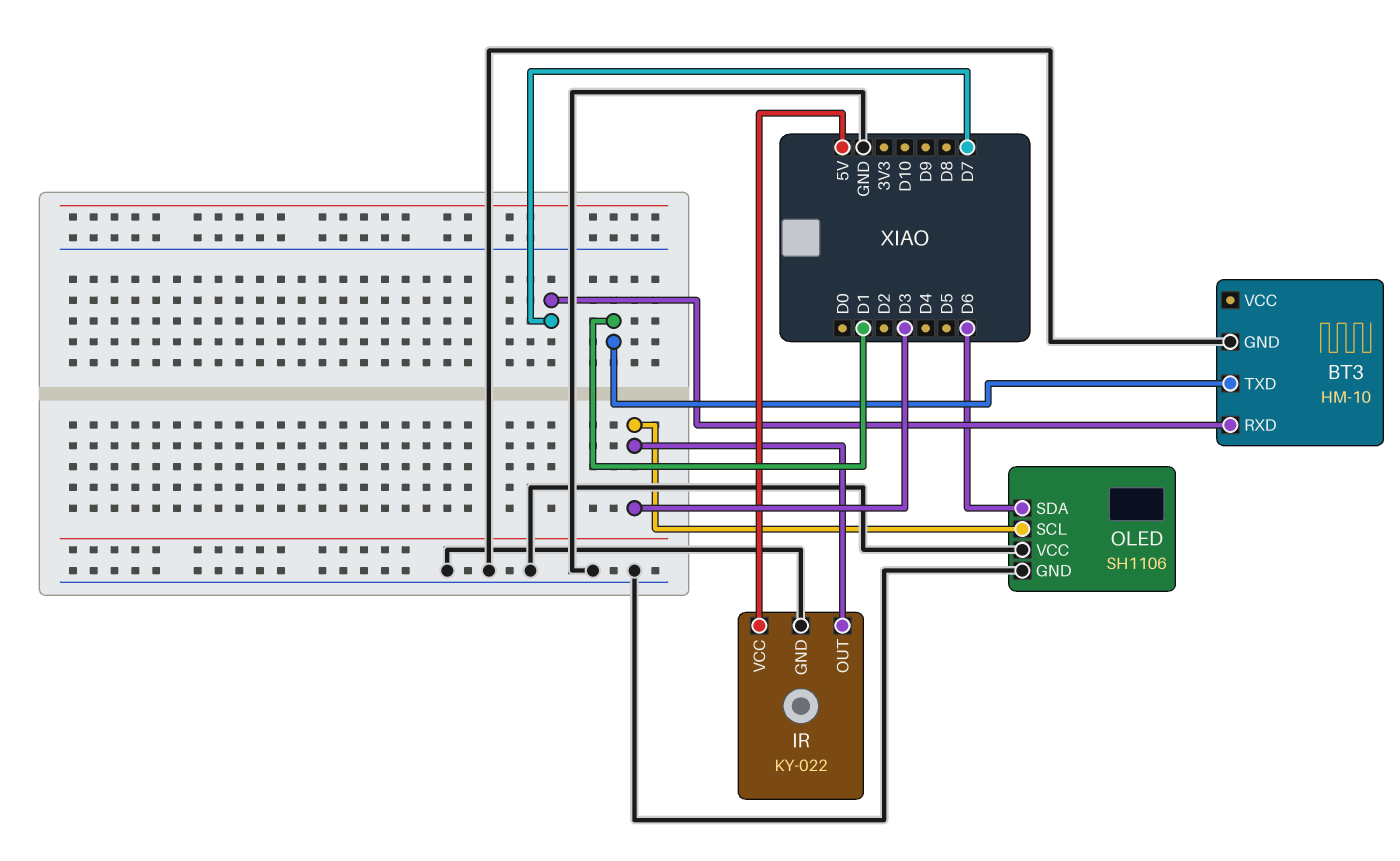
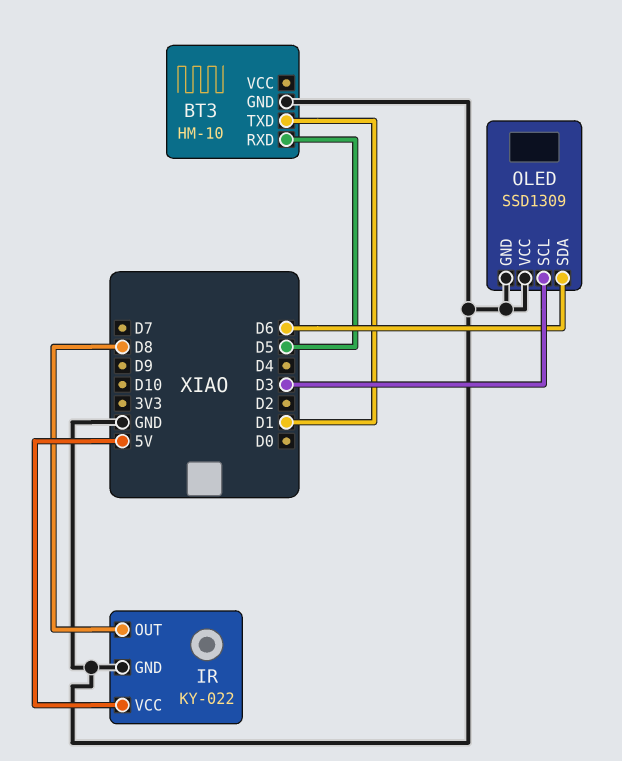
BT3 pin RXD: D7 -> D5
IR pin OUT: D3 -> D8
OLED: SH1106 -> SSD1309

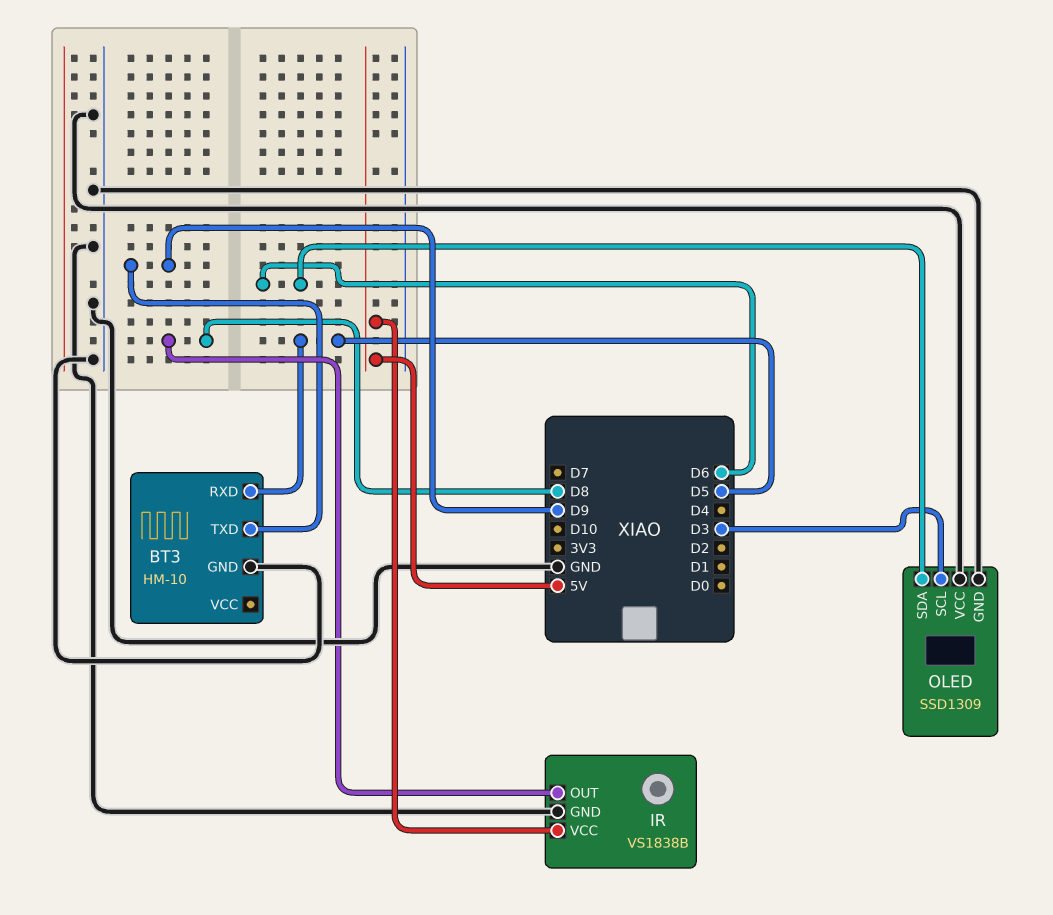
BT3 pin TXD: D1 -> D9
IR: KY-022 -> VS1838B

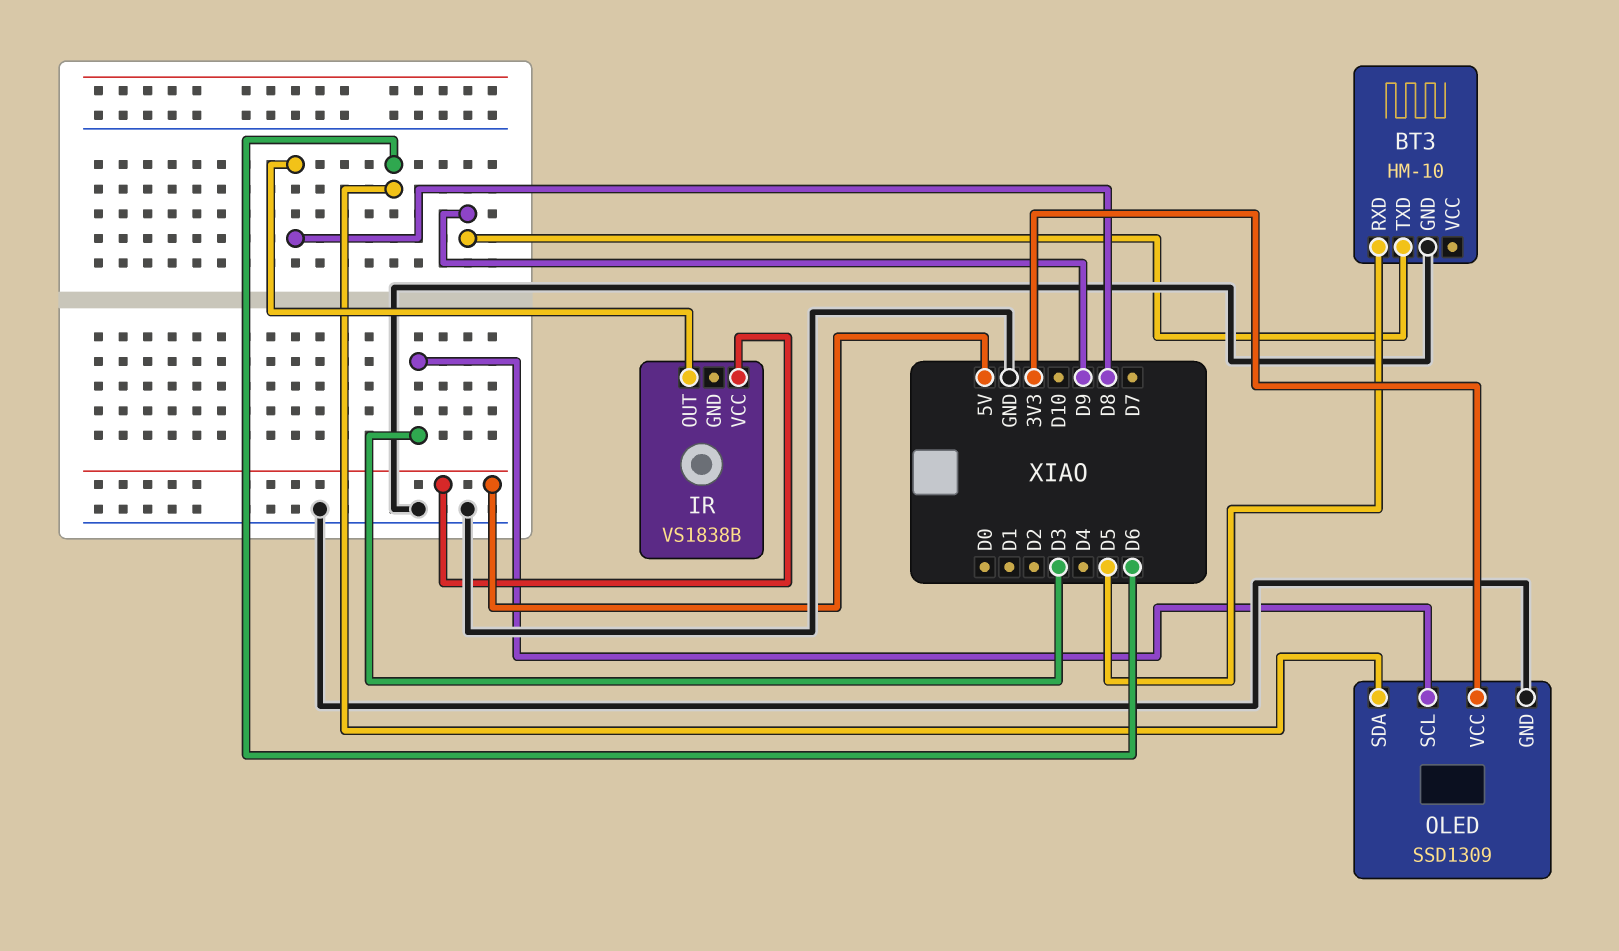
IR pin GND: GND -> none
OLED pin VCC: GND -> 3V3

